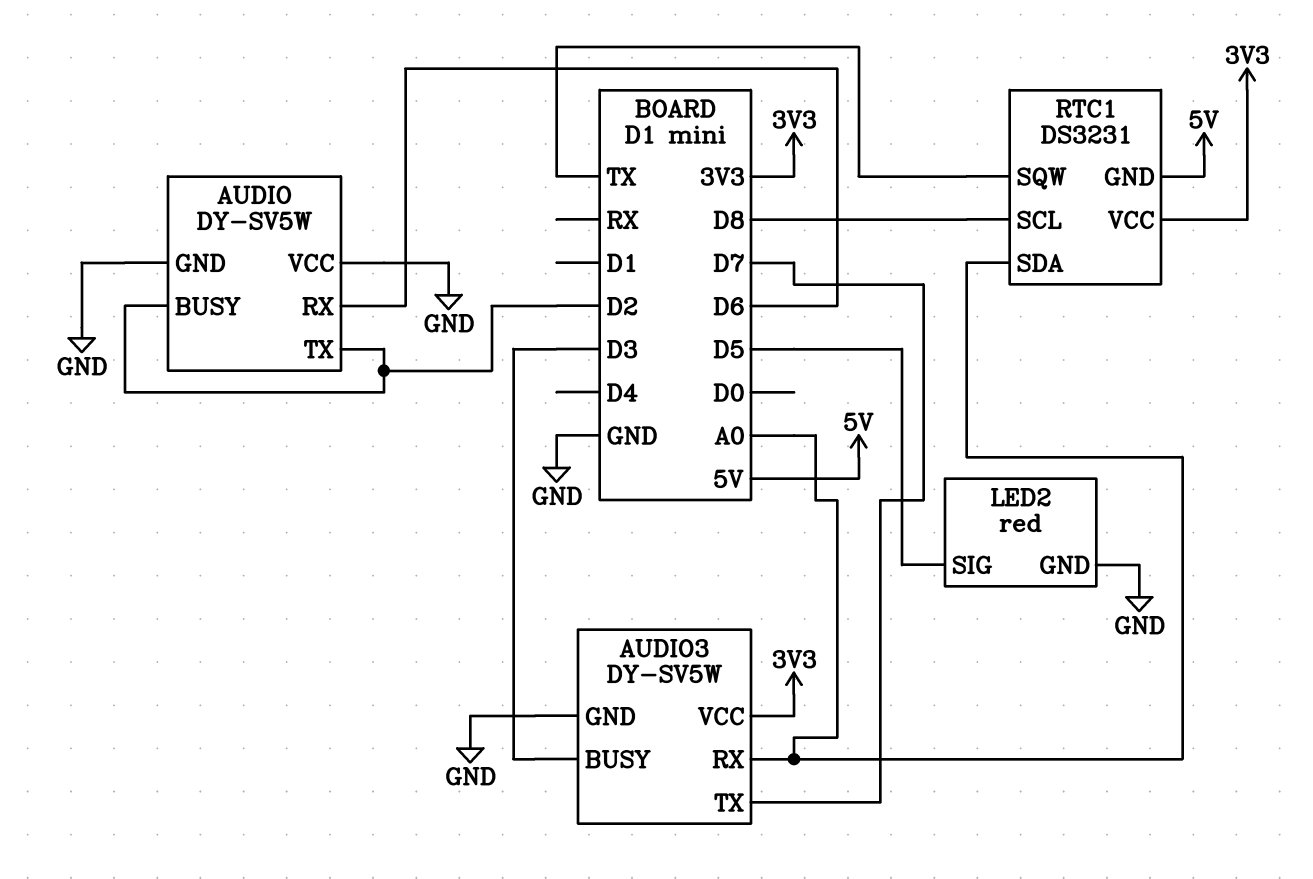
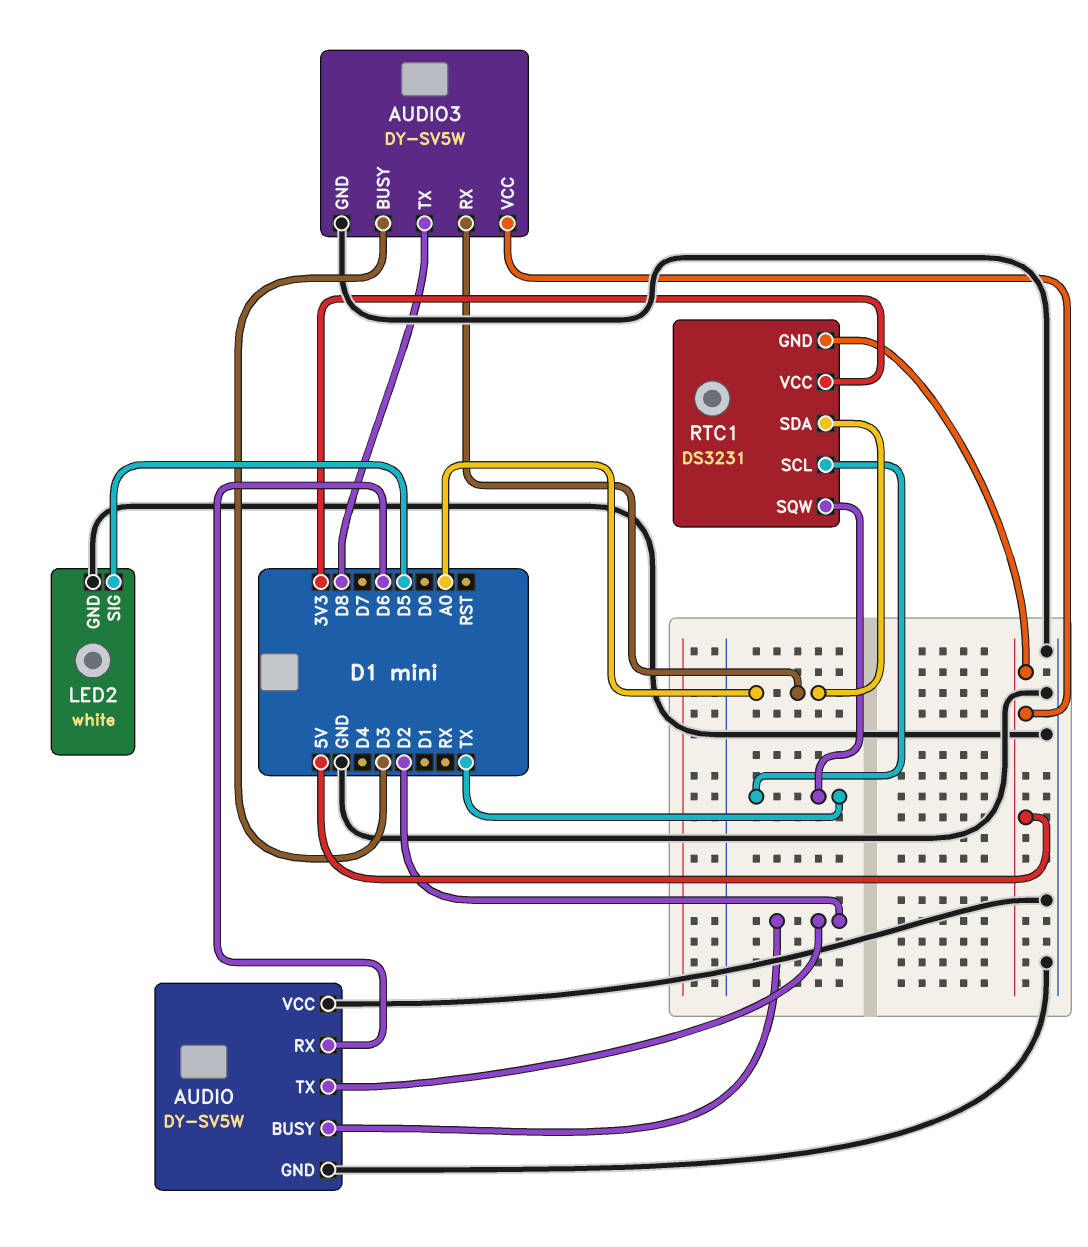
AUDIO3 pin TX: D7 -> D8
AUDIO3 pin VCC: 3V3 -> 5V
LED2: red -> white
RTC1 pin SCL: D8 -> TX

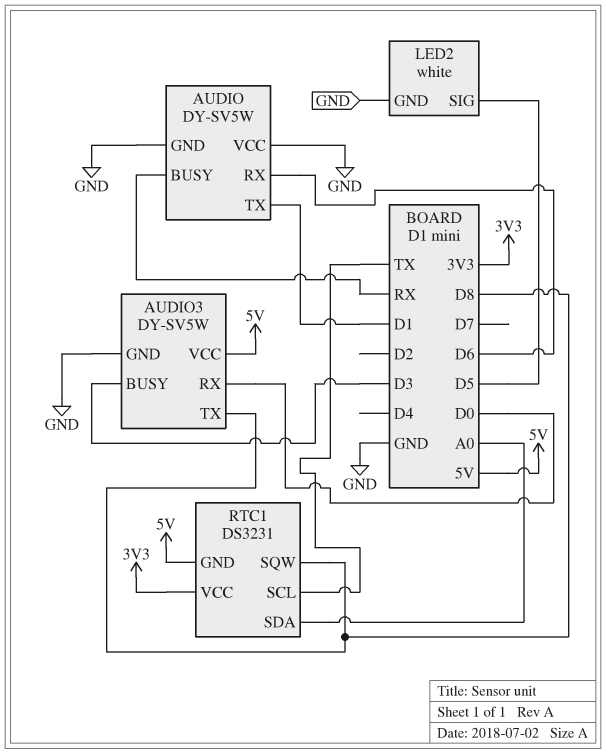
AUDIO pin BUSY: D2 -> RX
AUDIO pin TX: D2 -> D1
AUDIO3 pin RX: A0 -> D0
RTC1 pin SQW: TX -> D8

